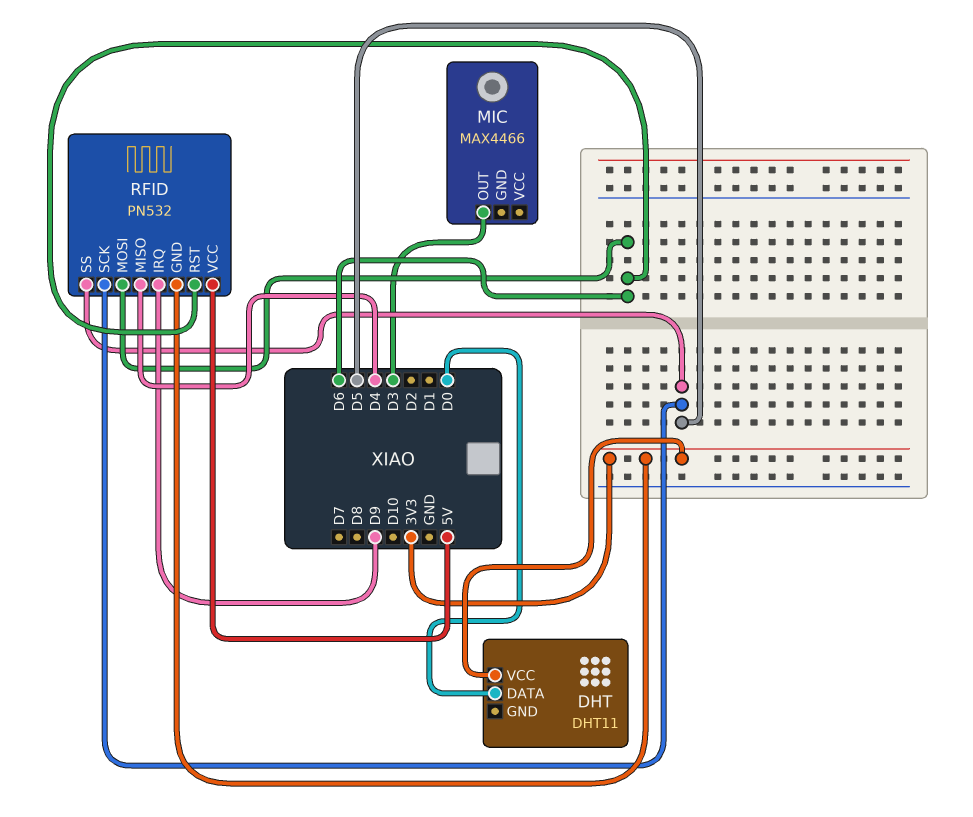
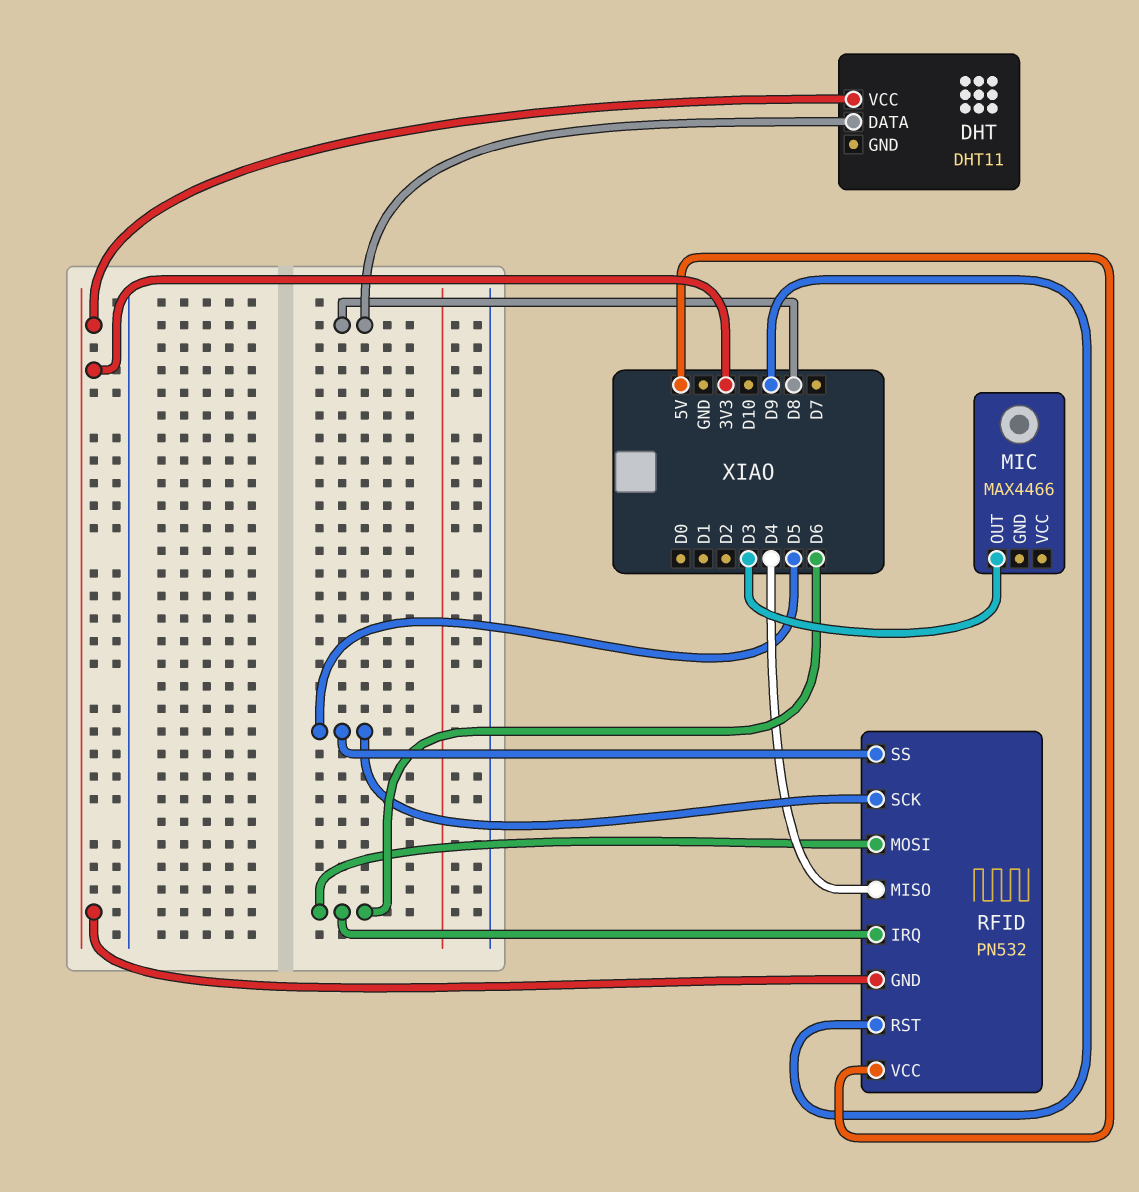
DHT pin DATA: D0 -> D8
RFID pin IRQ: D9 -> D6
RFID pin RST: D6 -> D9

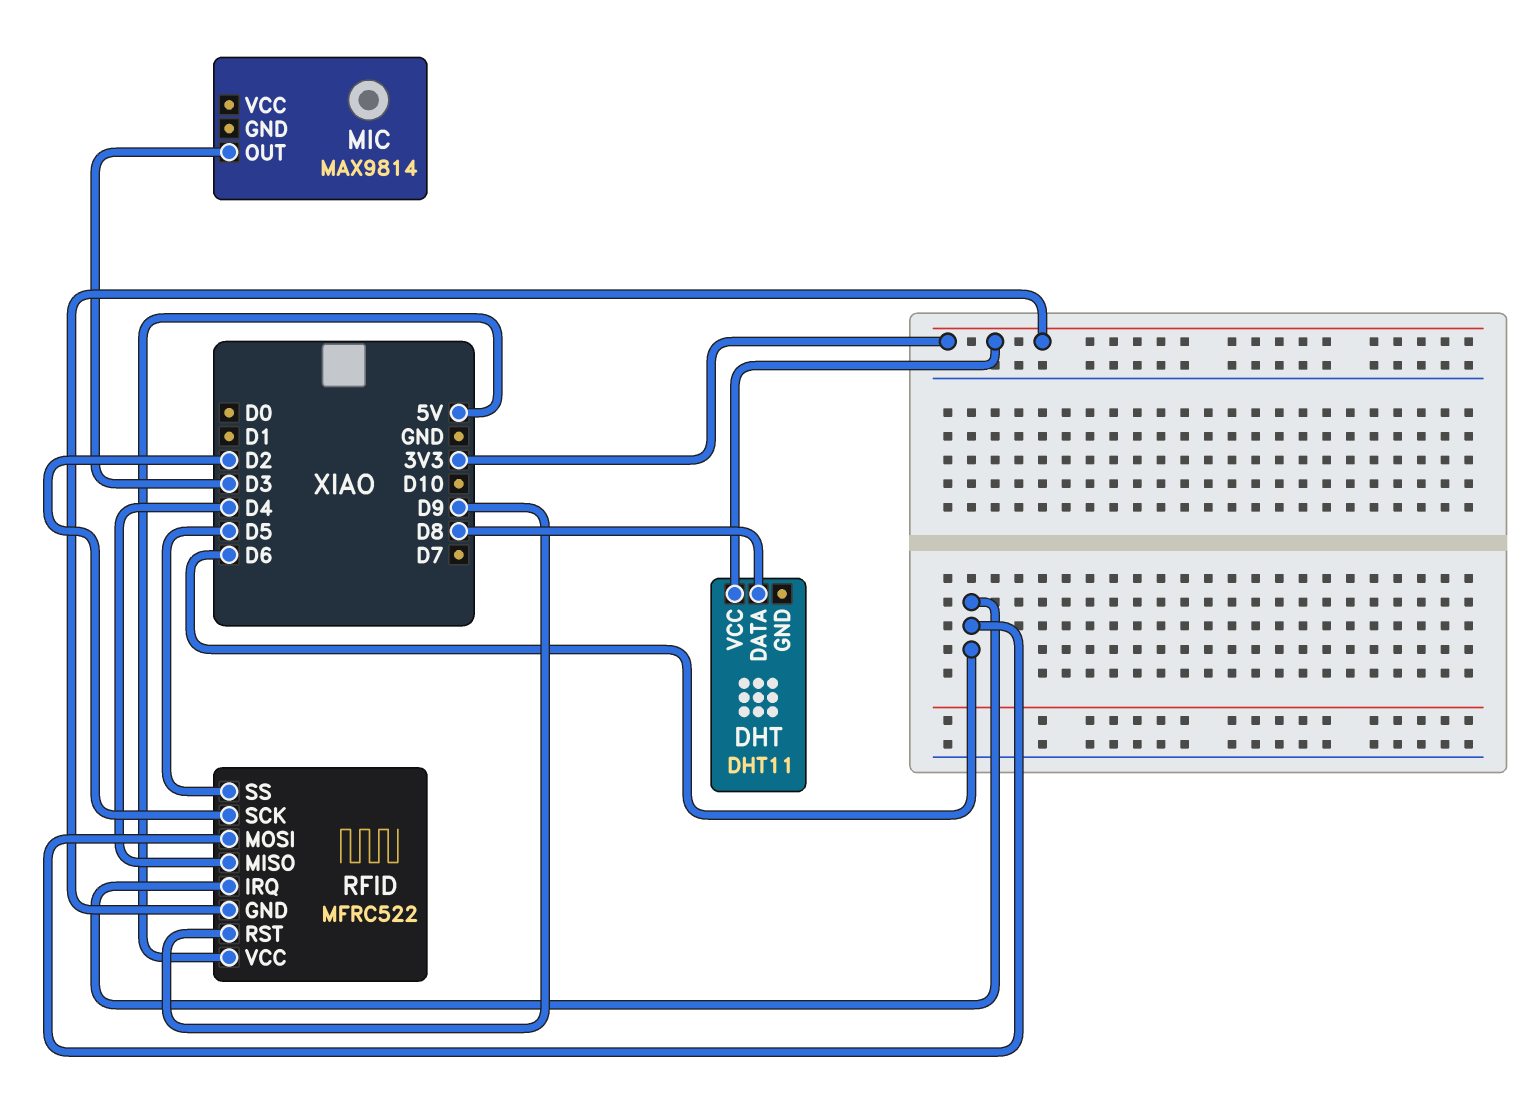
MIC: MAX4466 -> MAX9814
RFID: PN532 -> MFRC522
RFID pin SCK: D5 -> D2

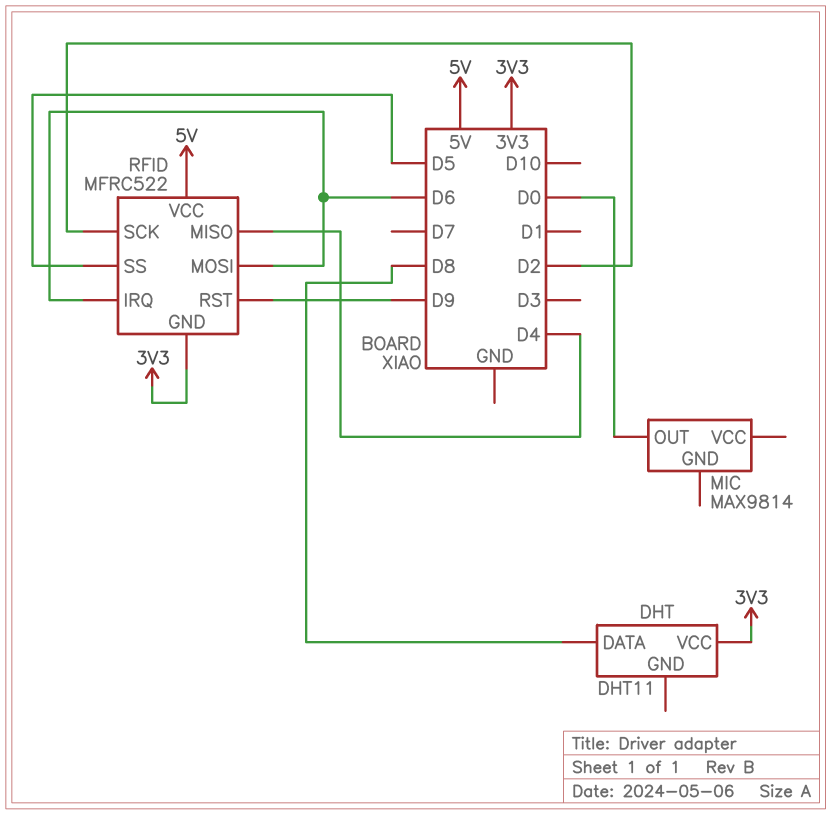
MIC pin OUT: D3 -> D0

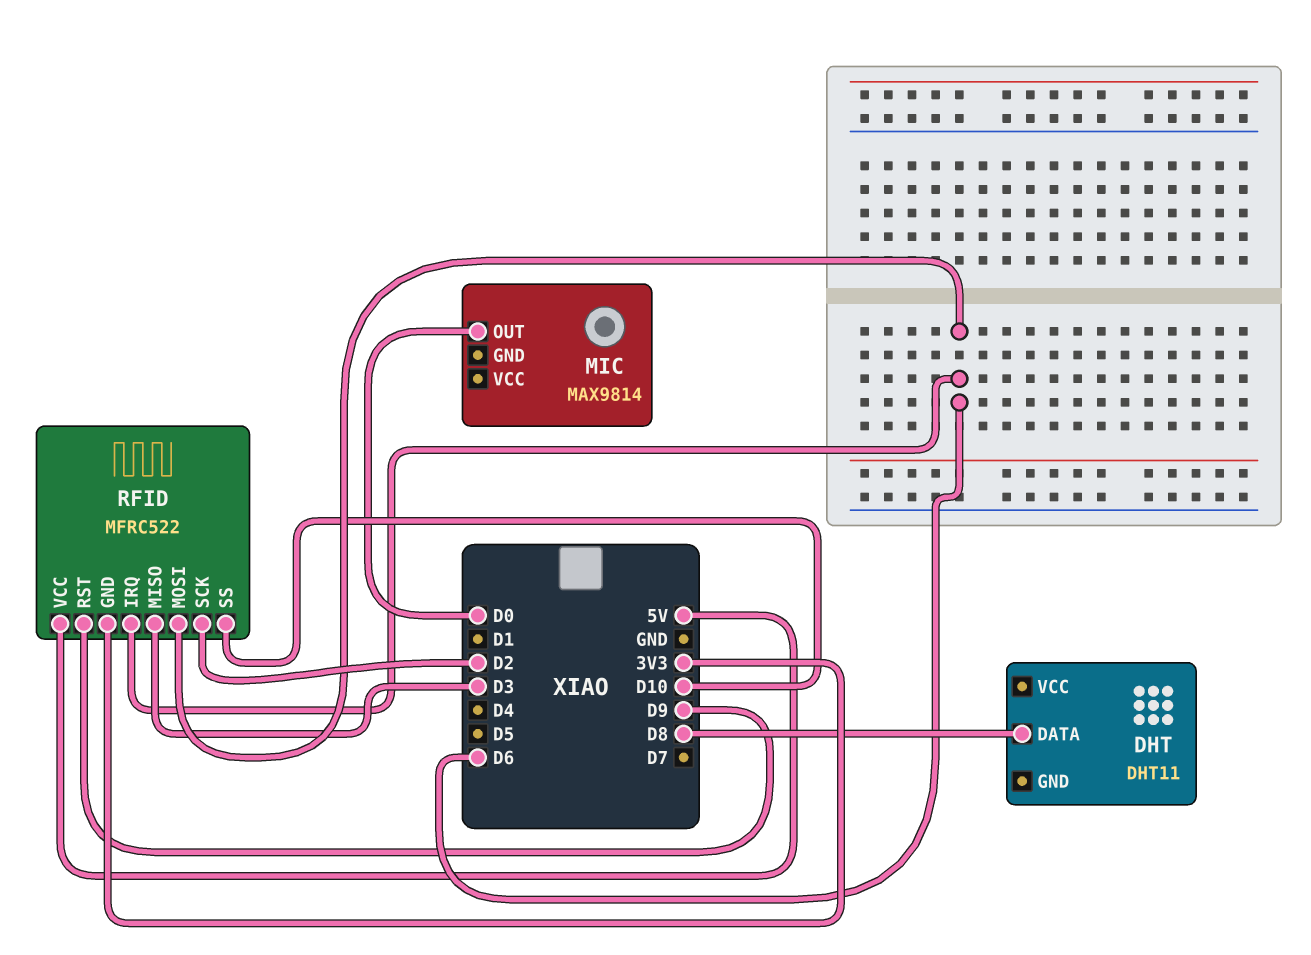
DHT pin VCC: 3V3 -> none
RFID pin MISO: D4 -> D3
RFID pin SS: D5 -> D10

